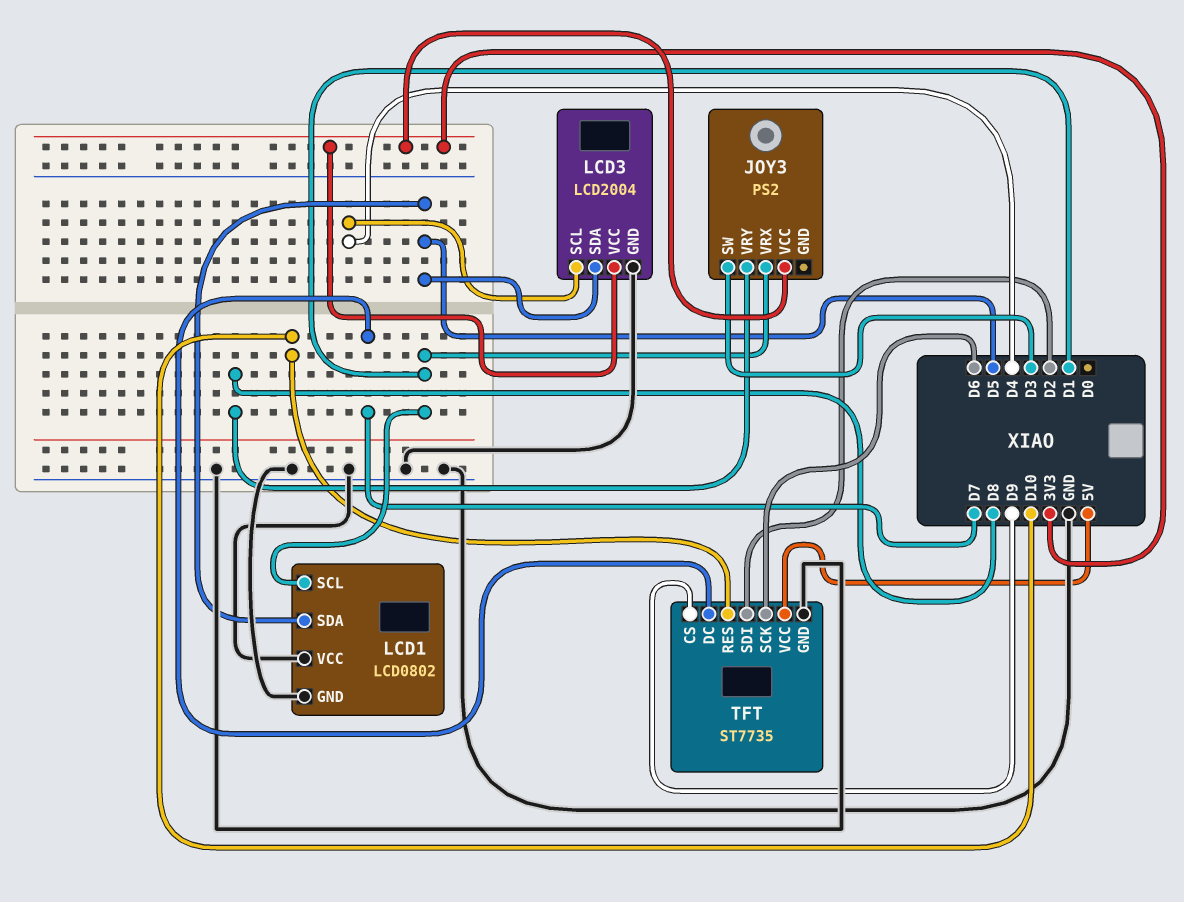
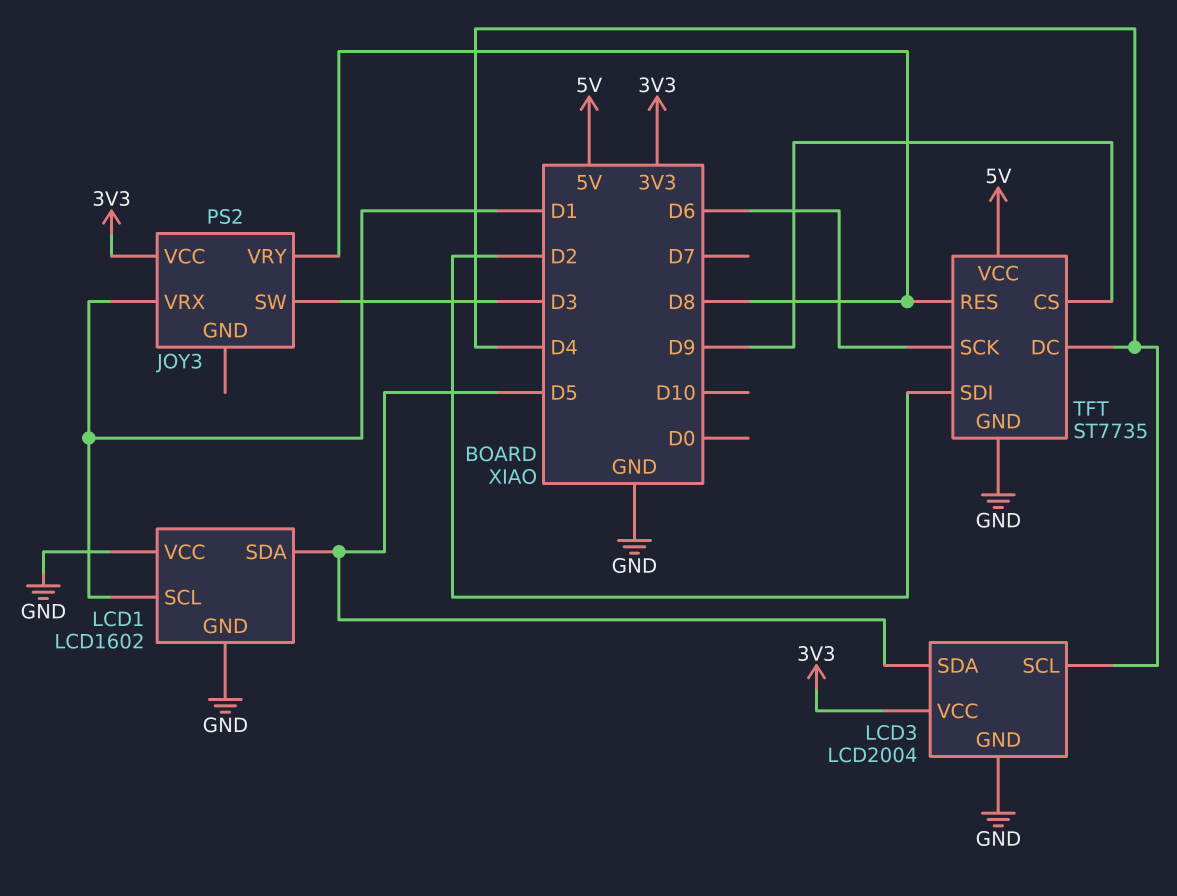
LCD1: LCD0802 -> LCD1602
TFT pin DC: D7 -> D4
TFT pin RES: D10 -> D8

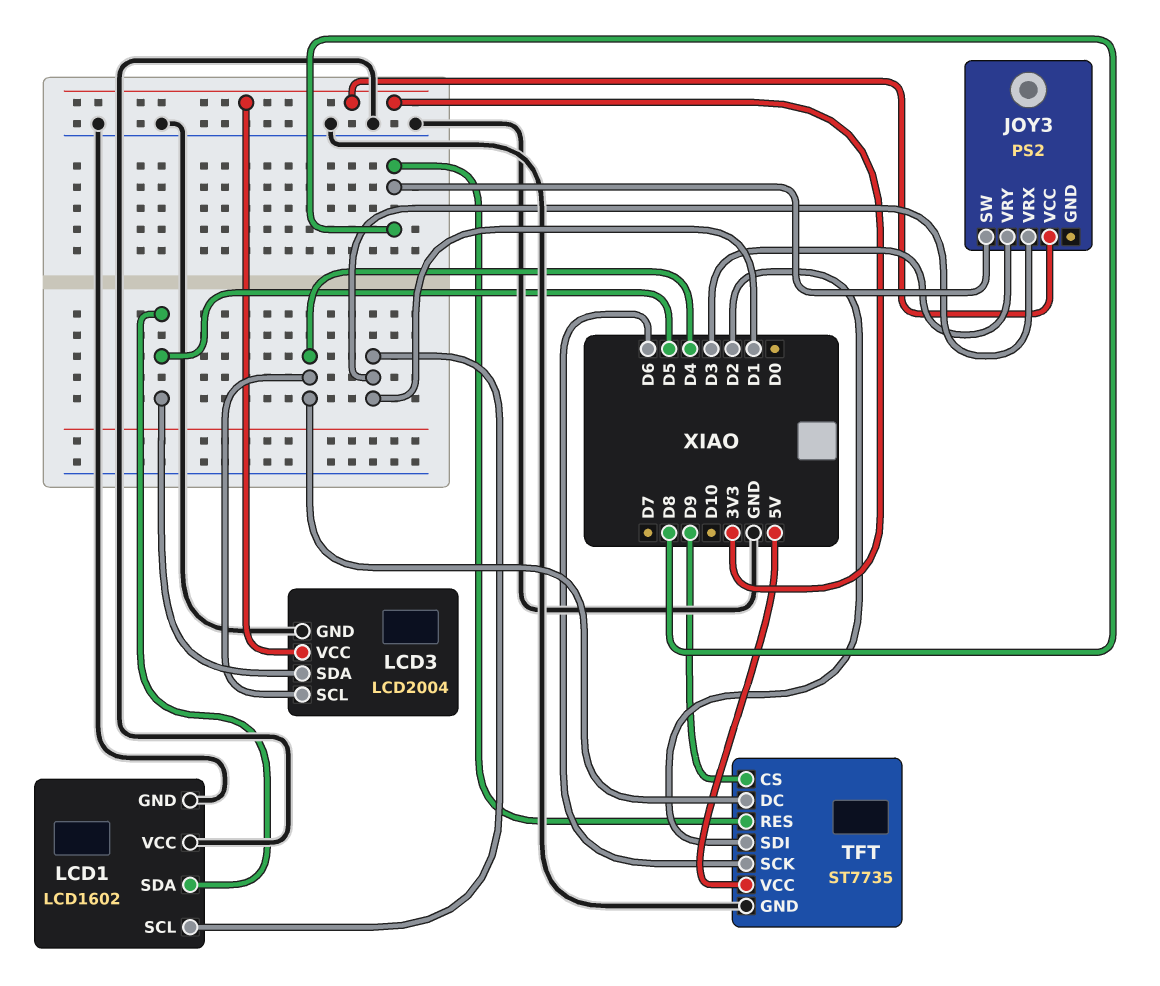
JOY3 pin SW: D3 -> D8
JOY3 pin VRY: D8 -> D3

